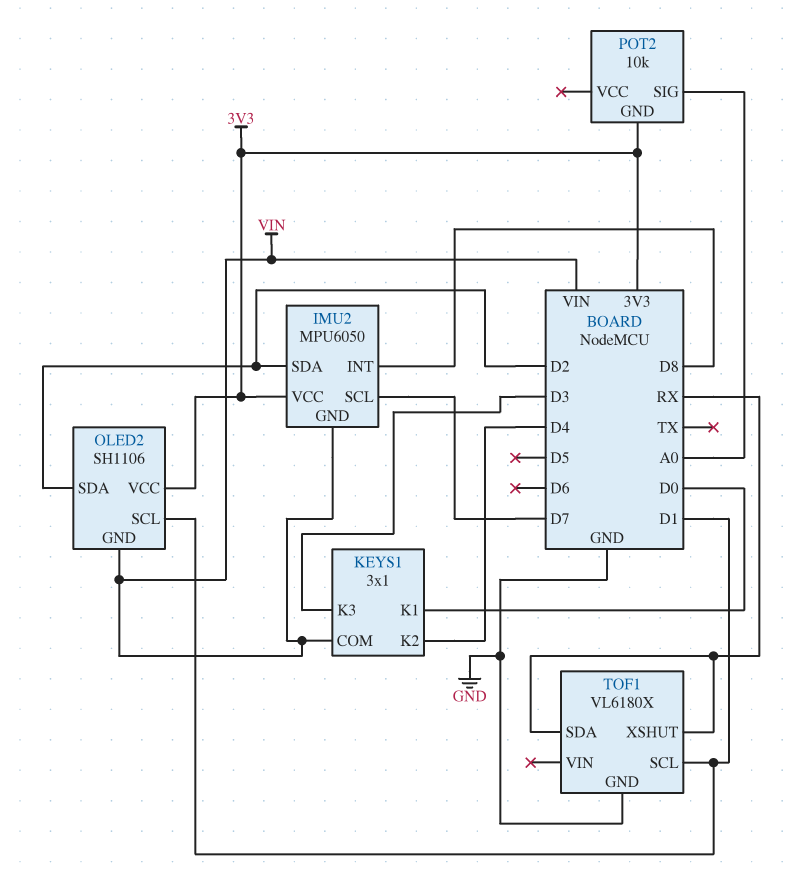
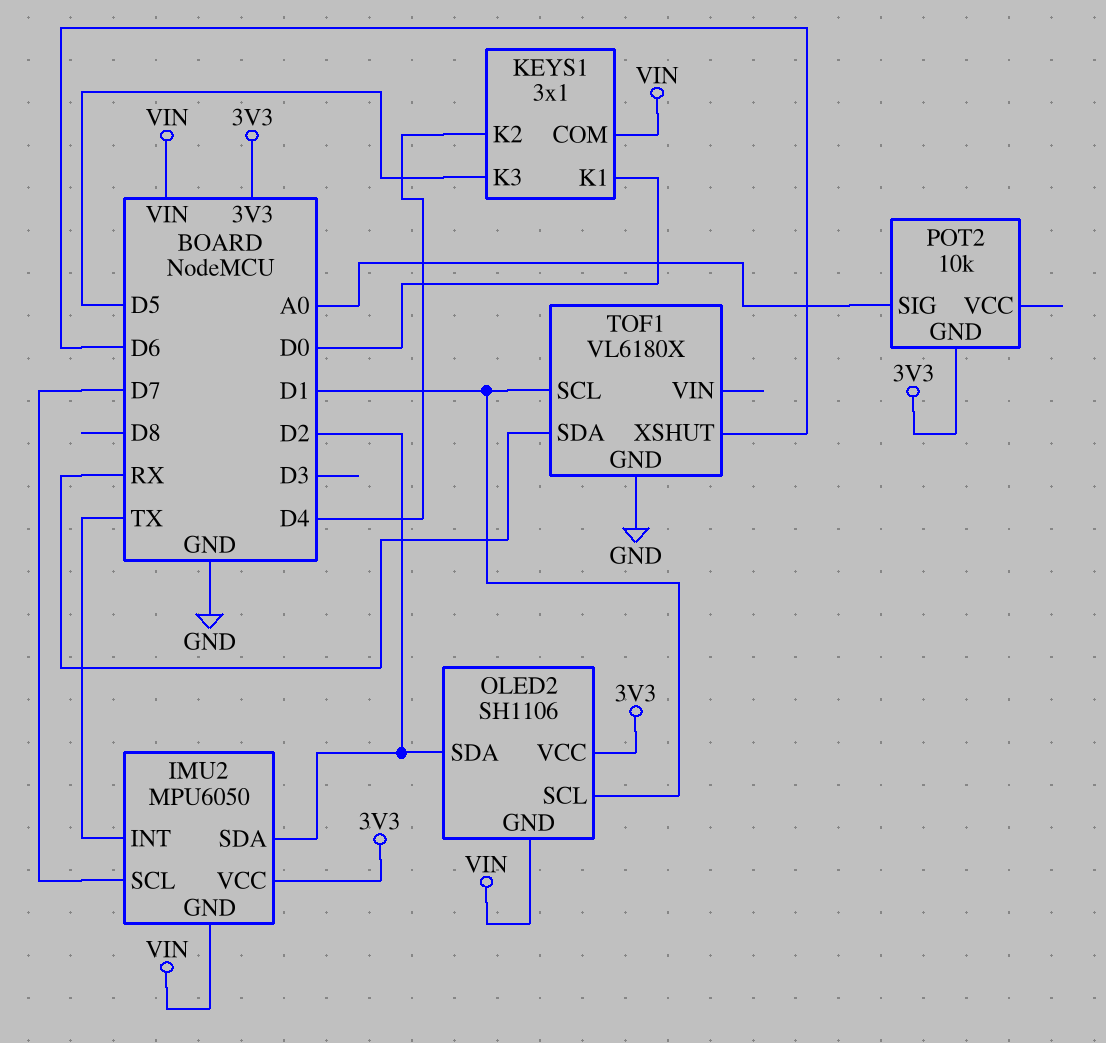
IMU2 pin INT: D8 -> TX
KEYS1 pin K3: D3 -> D5
TOF1 pin XSHUT: RX -> D6

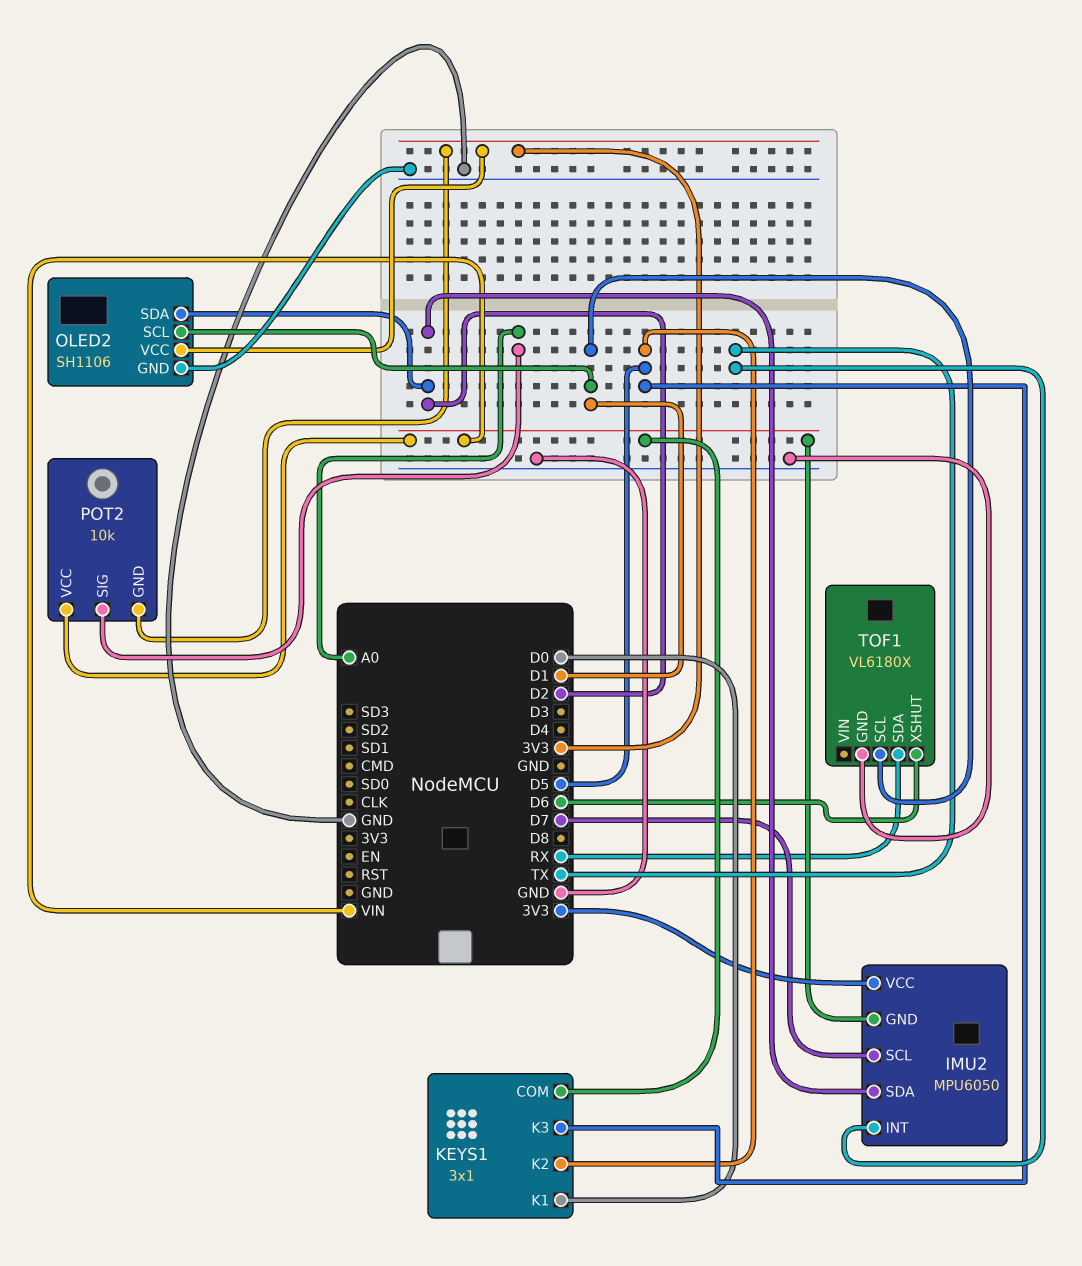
KEYS1 pin K2: D4 -> D5
OLED2 pin GND: VIN -> GND
POT2 pin VCC: none -> VIN

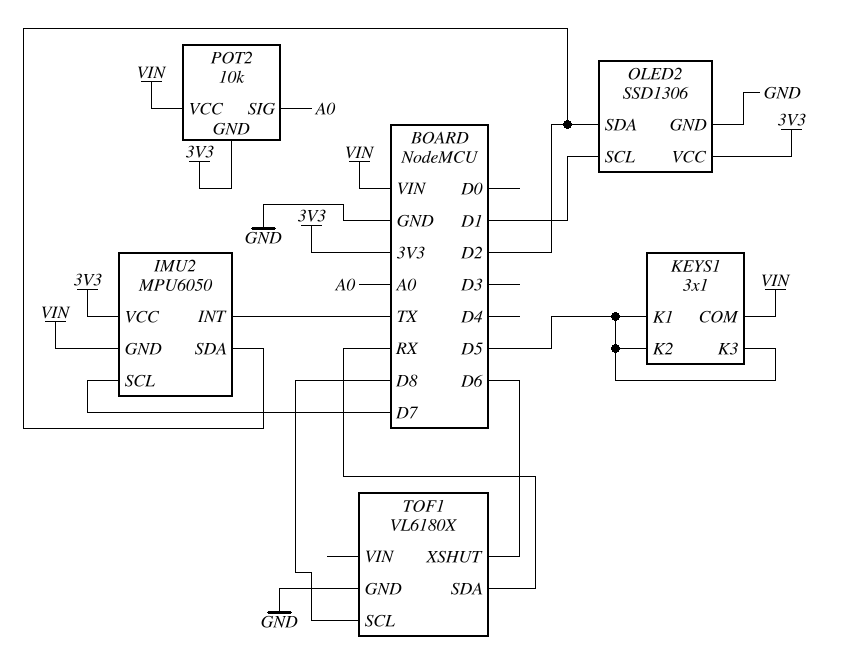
KEYS1 pin K1: D0 -> D5
OLED2: SH1106 -> SSD1306
TOF1 pin SCL: D1 -> D8

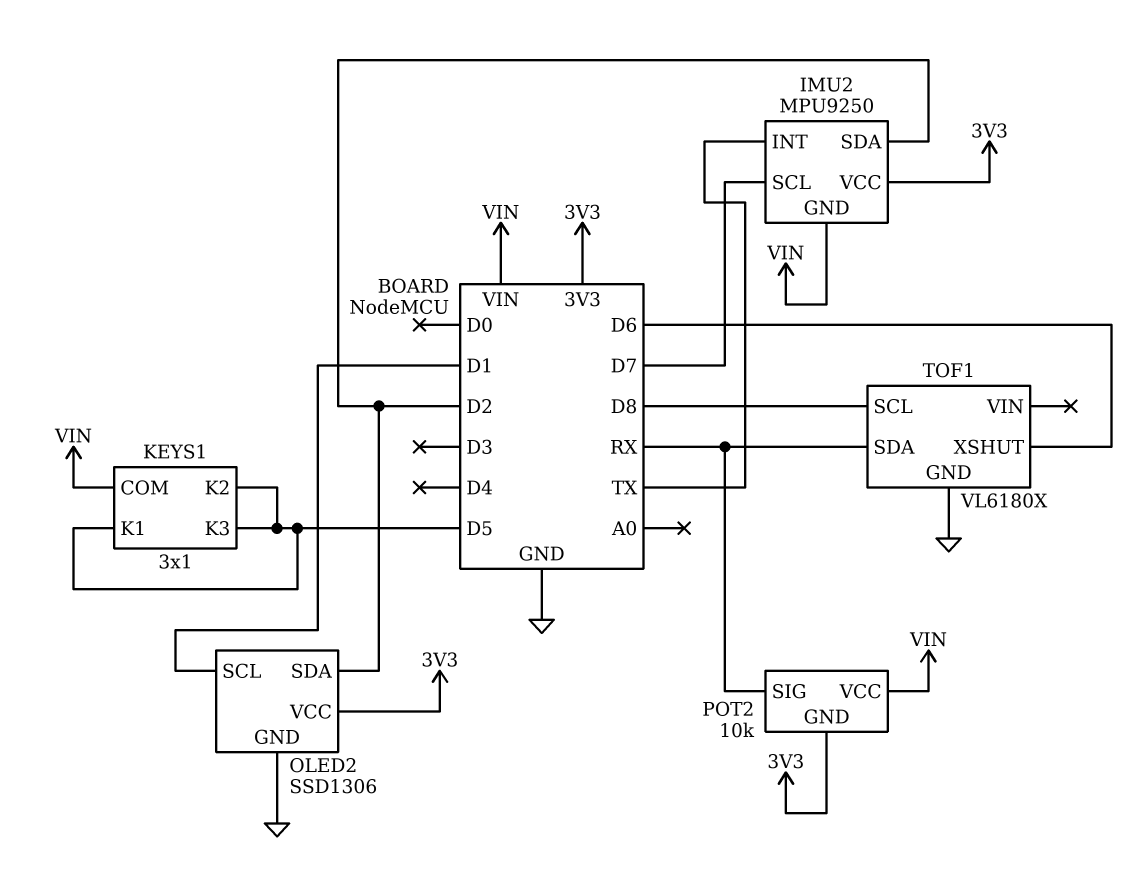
IMU2: MPU6050 -> MPU9250
POT2 pin SIG: A0 -> RX

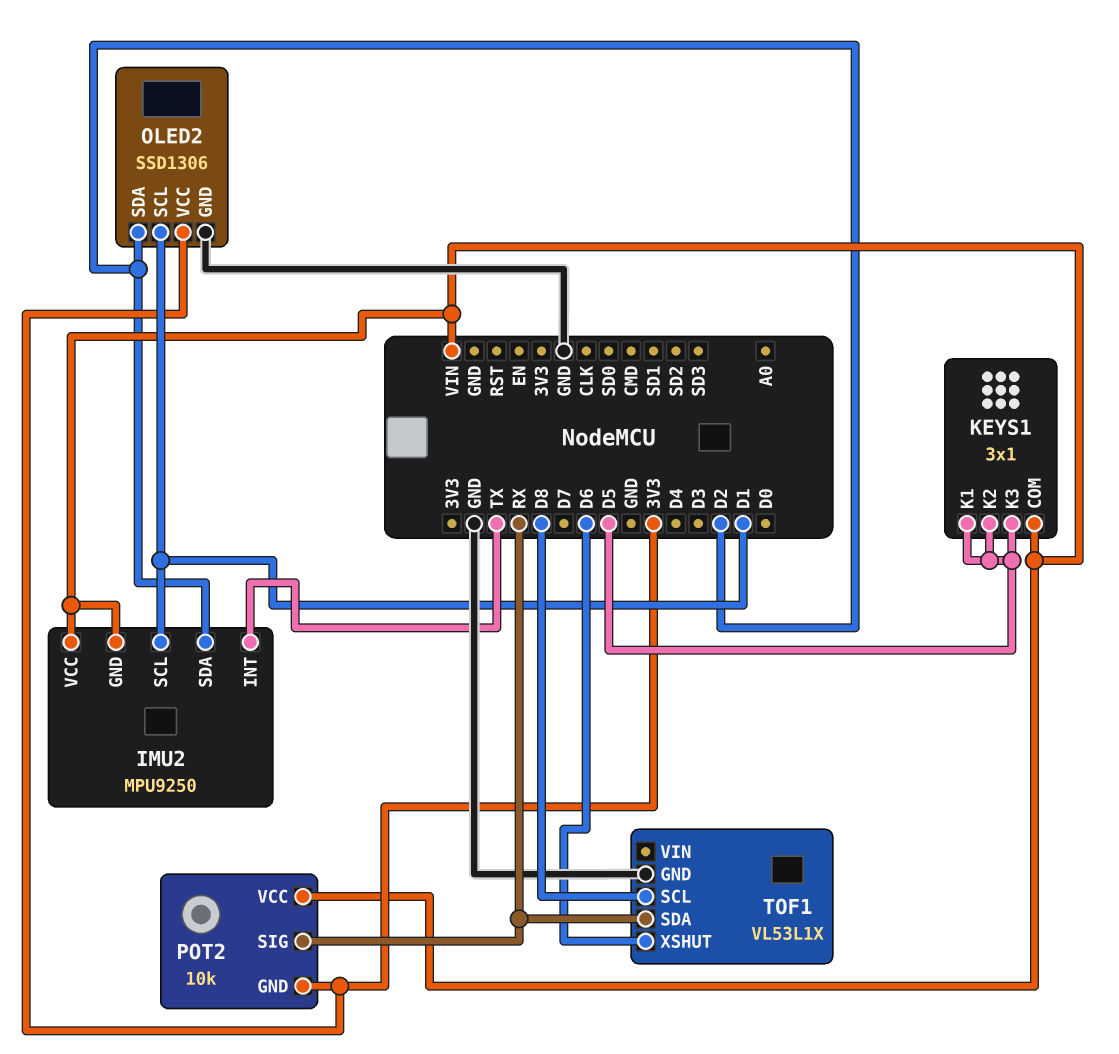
IMU2 pin SCL: D7 -> D1
IMU2 pin VCC: 3V3 -> VIN
TOF1: VL6180X -> VL53L1X

